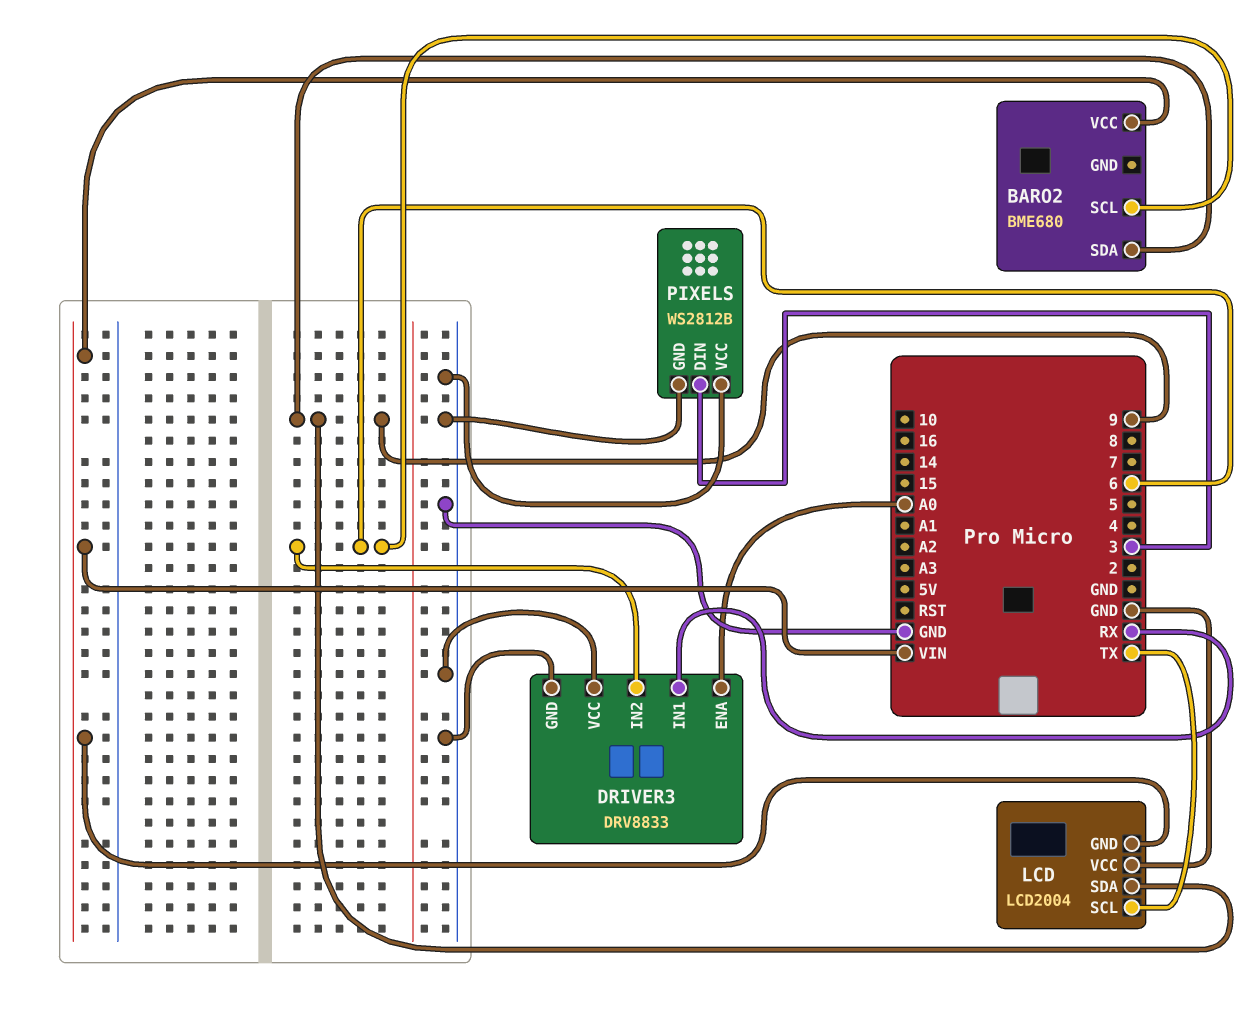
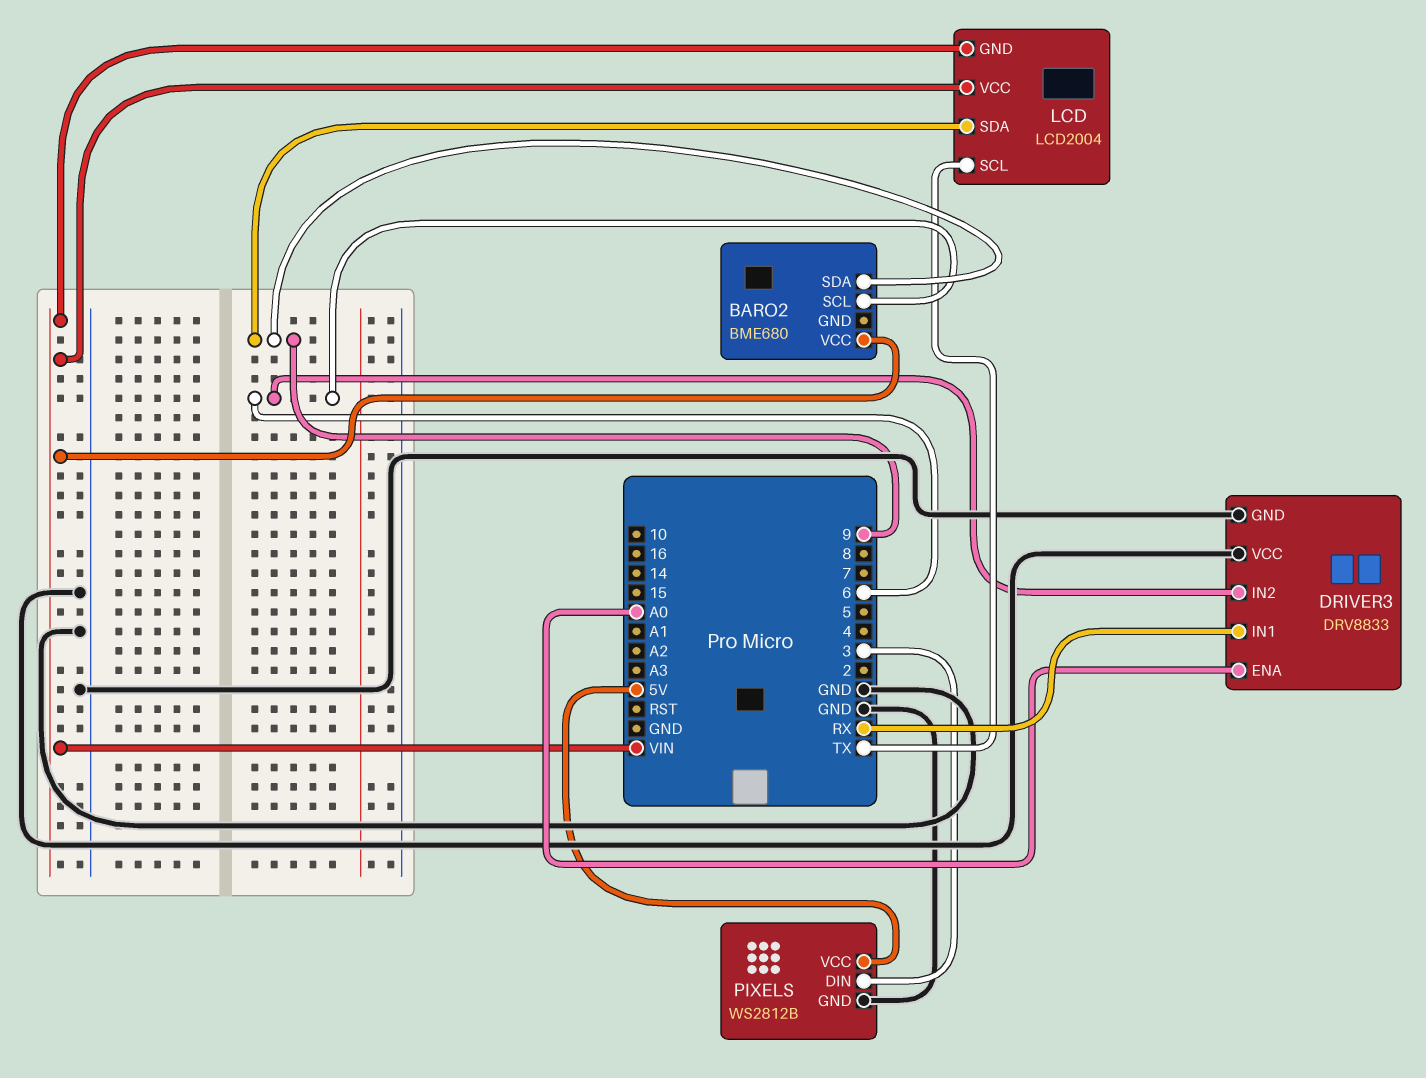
LCD pin VCC: GND -> VIN
PIXELS pin VCC: GND -> 5V

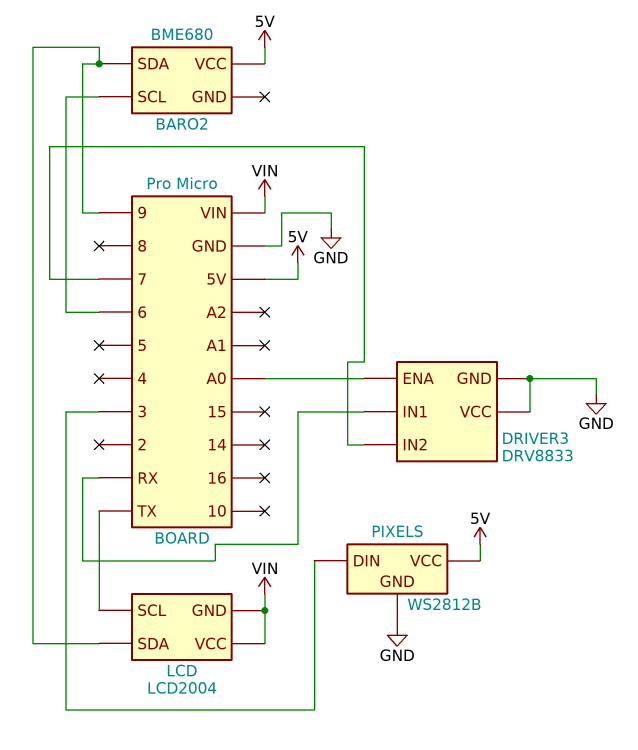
BARO2 pin VCC: VIN -> 5V
DRIVER3 pin IN2: 6 -> 7

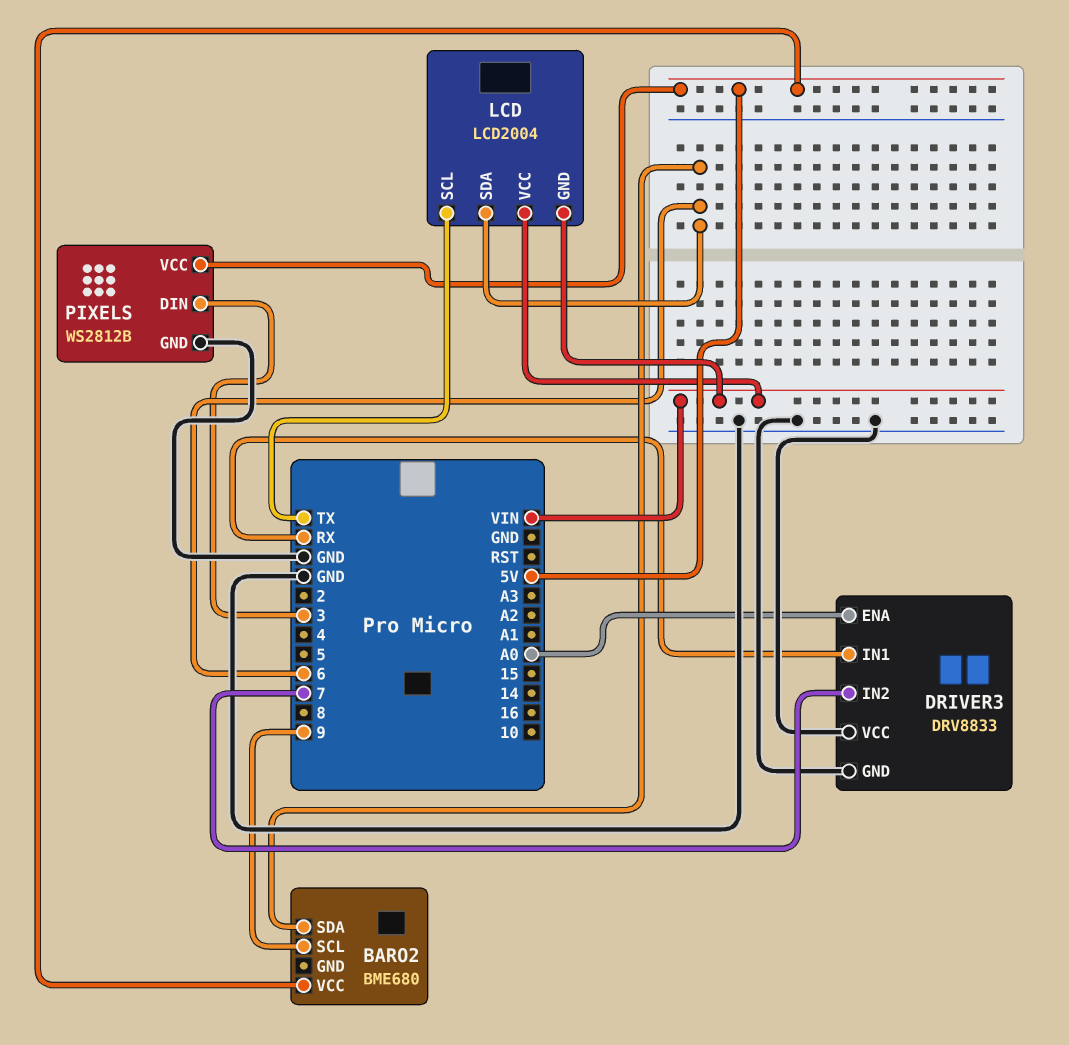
BARO2 pin SCL: 6 -> 9
BARO2 pin SDA: 9 -> 6
LCD pin SDA: 9 -> 6

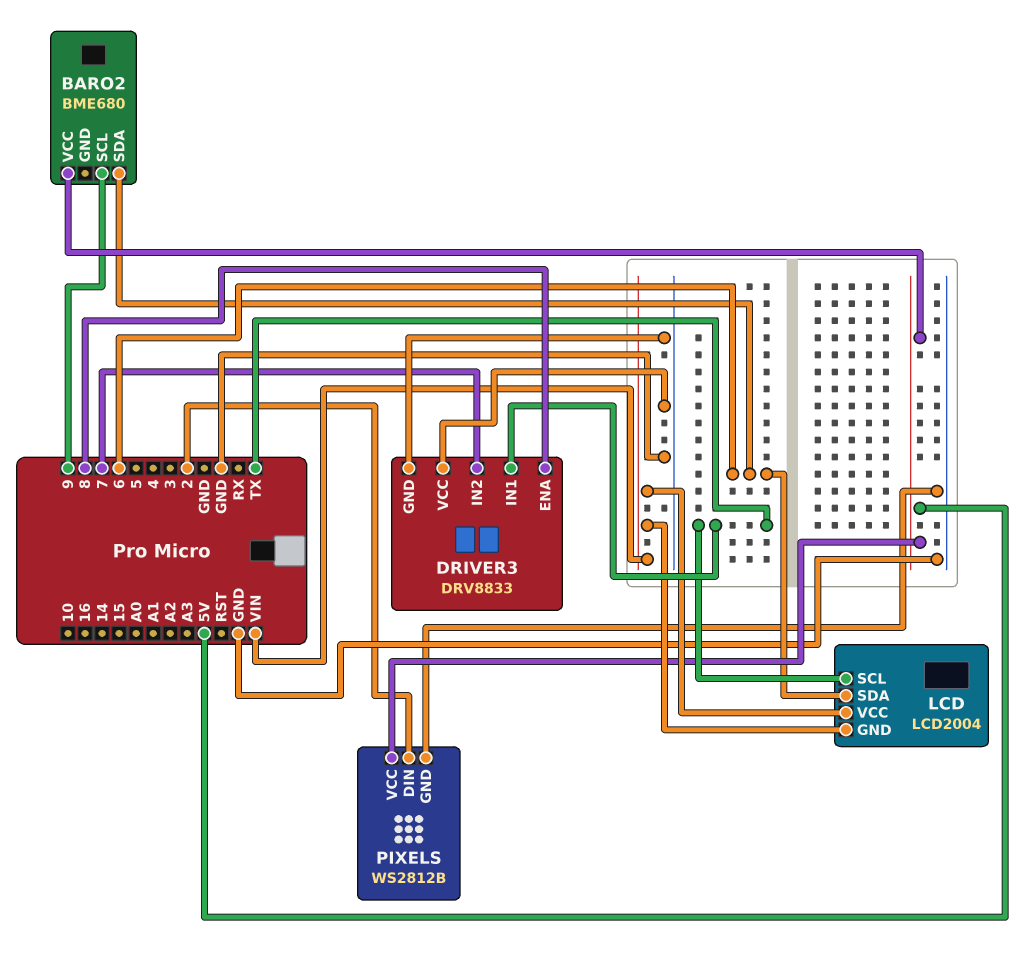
DRIVER3 pin ENA: A0 -> 8
DRIVER3 pin IN1: RX -> TX
PIXELS pin DIN: 3 -> 2

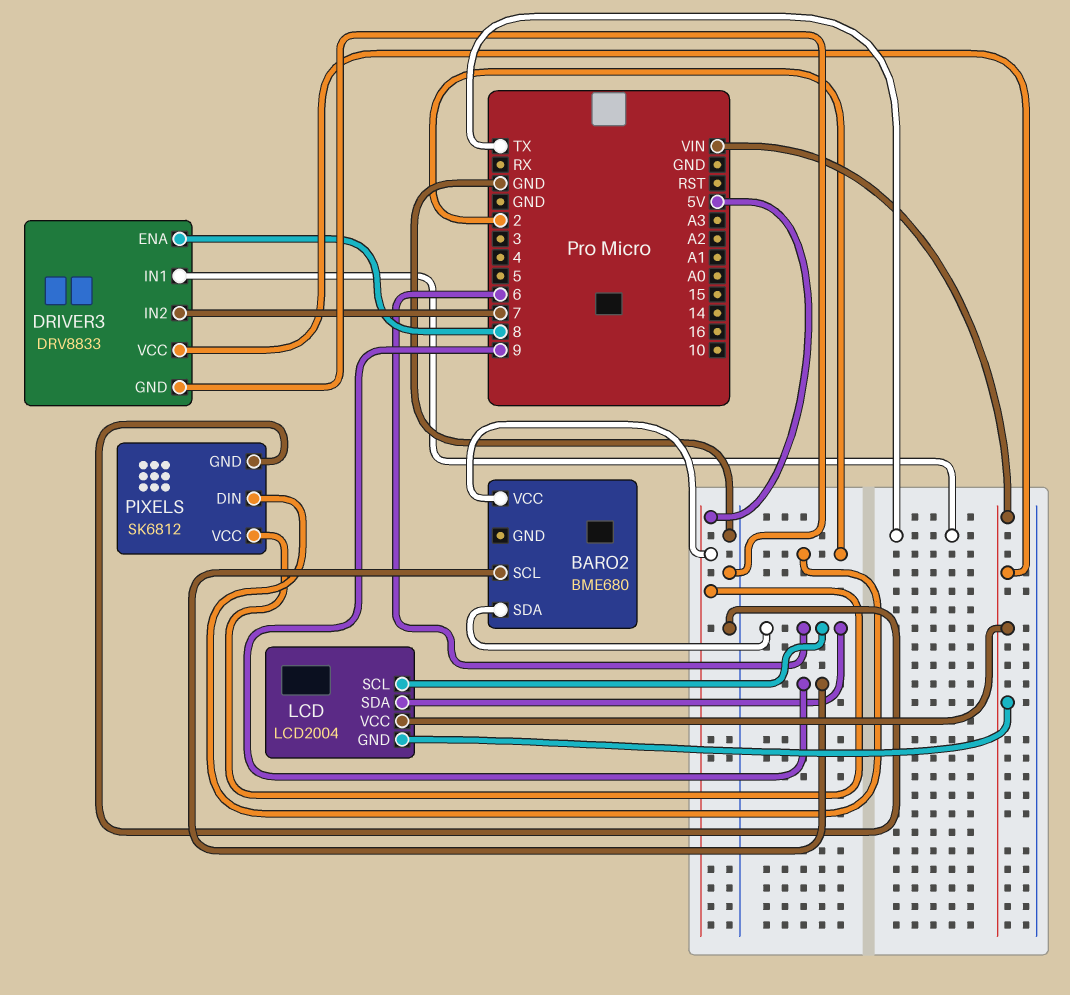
DRIVER3 pin VCC: GND -> VIN
LCD pin SCL: TX -> 6
PIXELS: WS2812B -> SK6812

